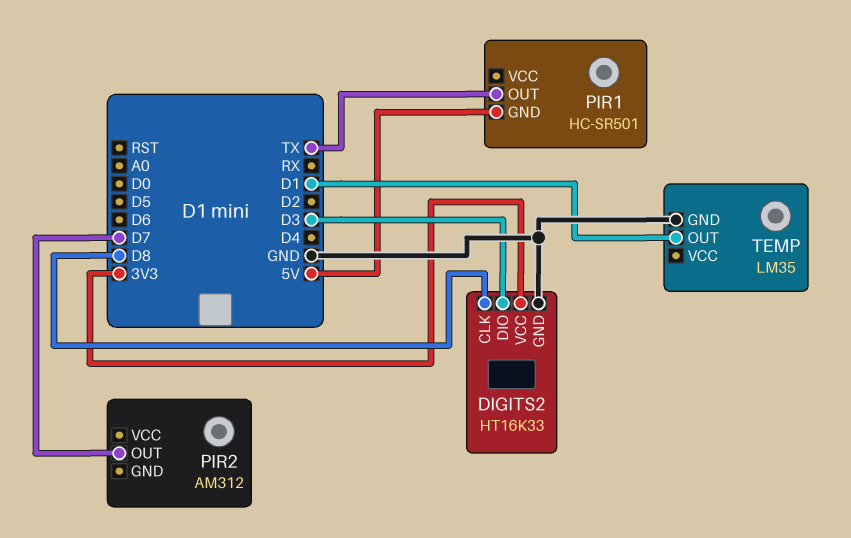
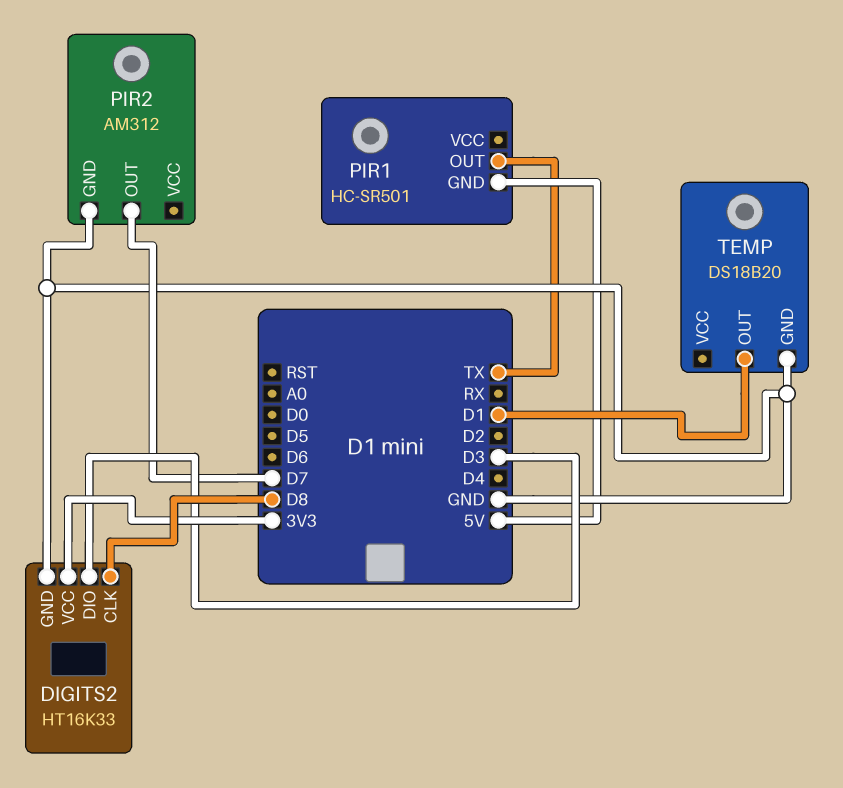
PIR2 pin GND: none -> GND
TEMP: LM35 -> DS18B20

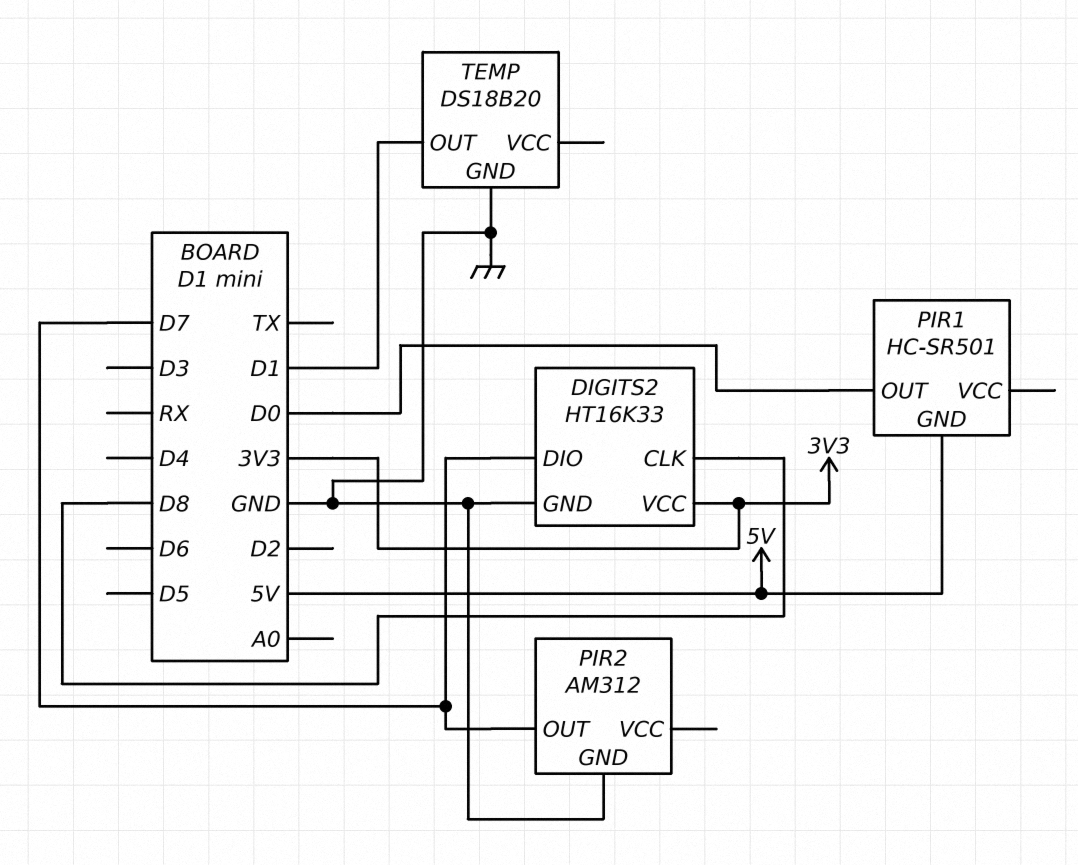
DIGITS2 pin DIO: D3 -> D7
PIR1 pin OUT: TX -> D0

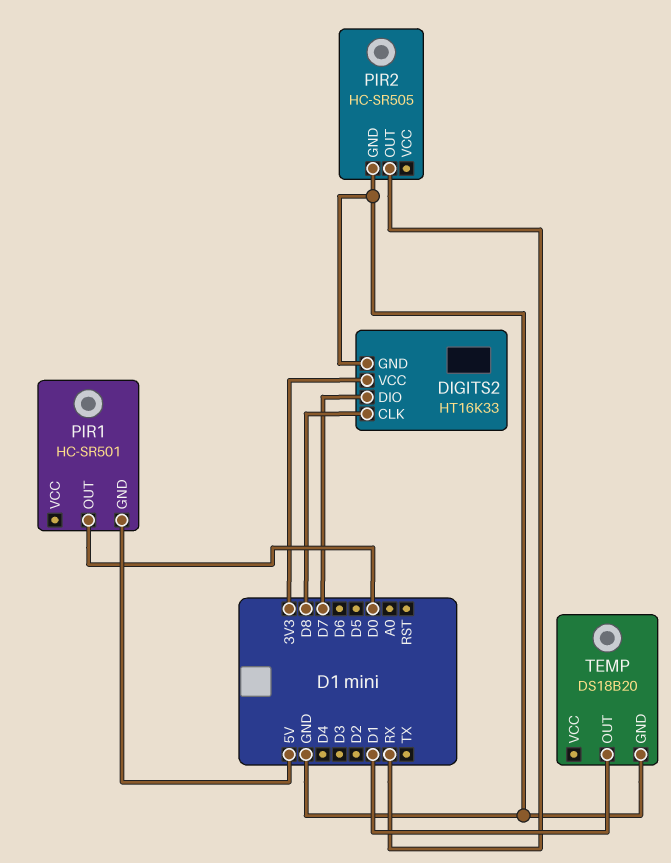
PIR2: AM312 -> HC-SR505
PIR2 pin OUT: D7 -> RX

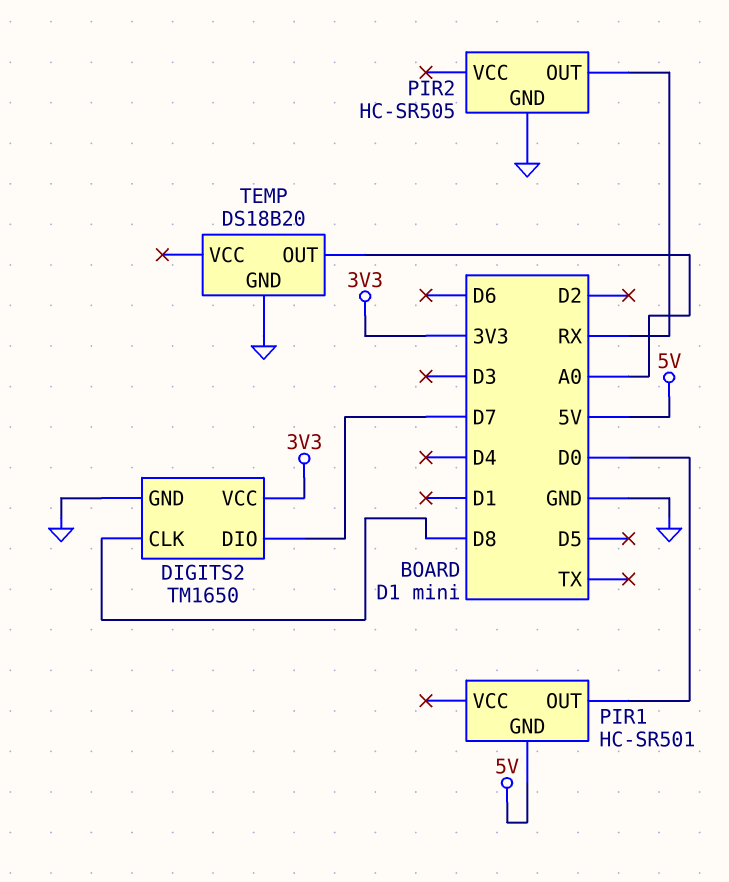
DIGITS2: HT16K33 -> TM1650
TEMP pin OUT: D1 -> A0

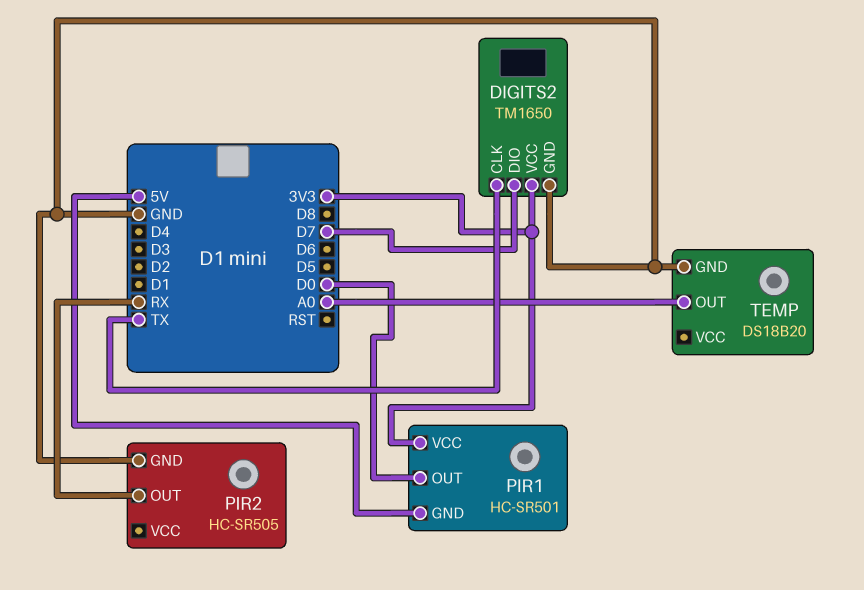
DIGITS2 pin CLK: D8 -> TX
PIR1 pin VCC: none -> 3V3

